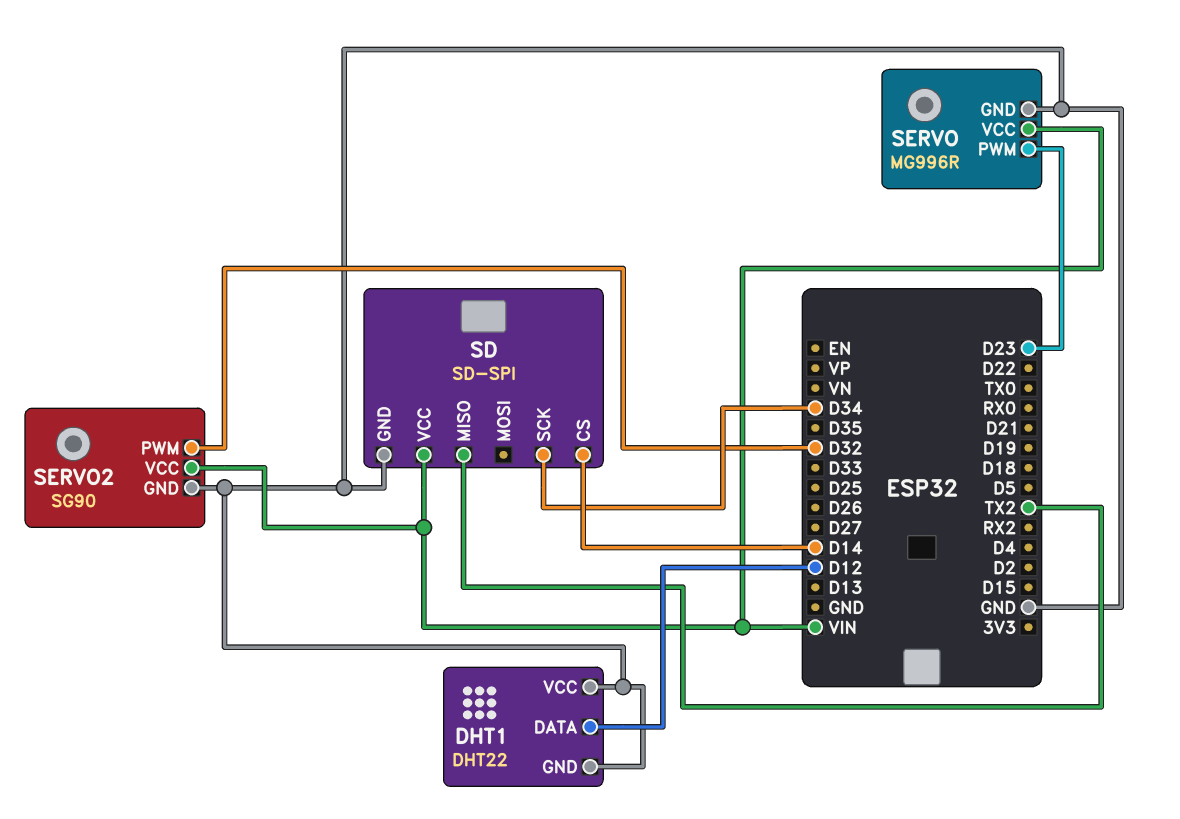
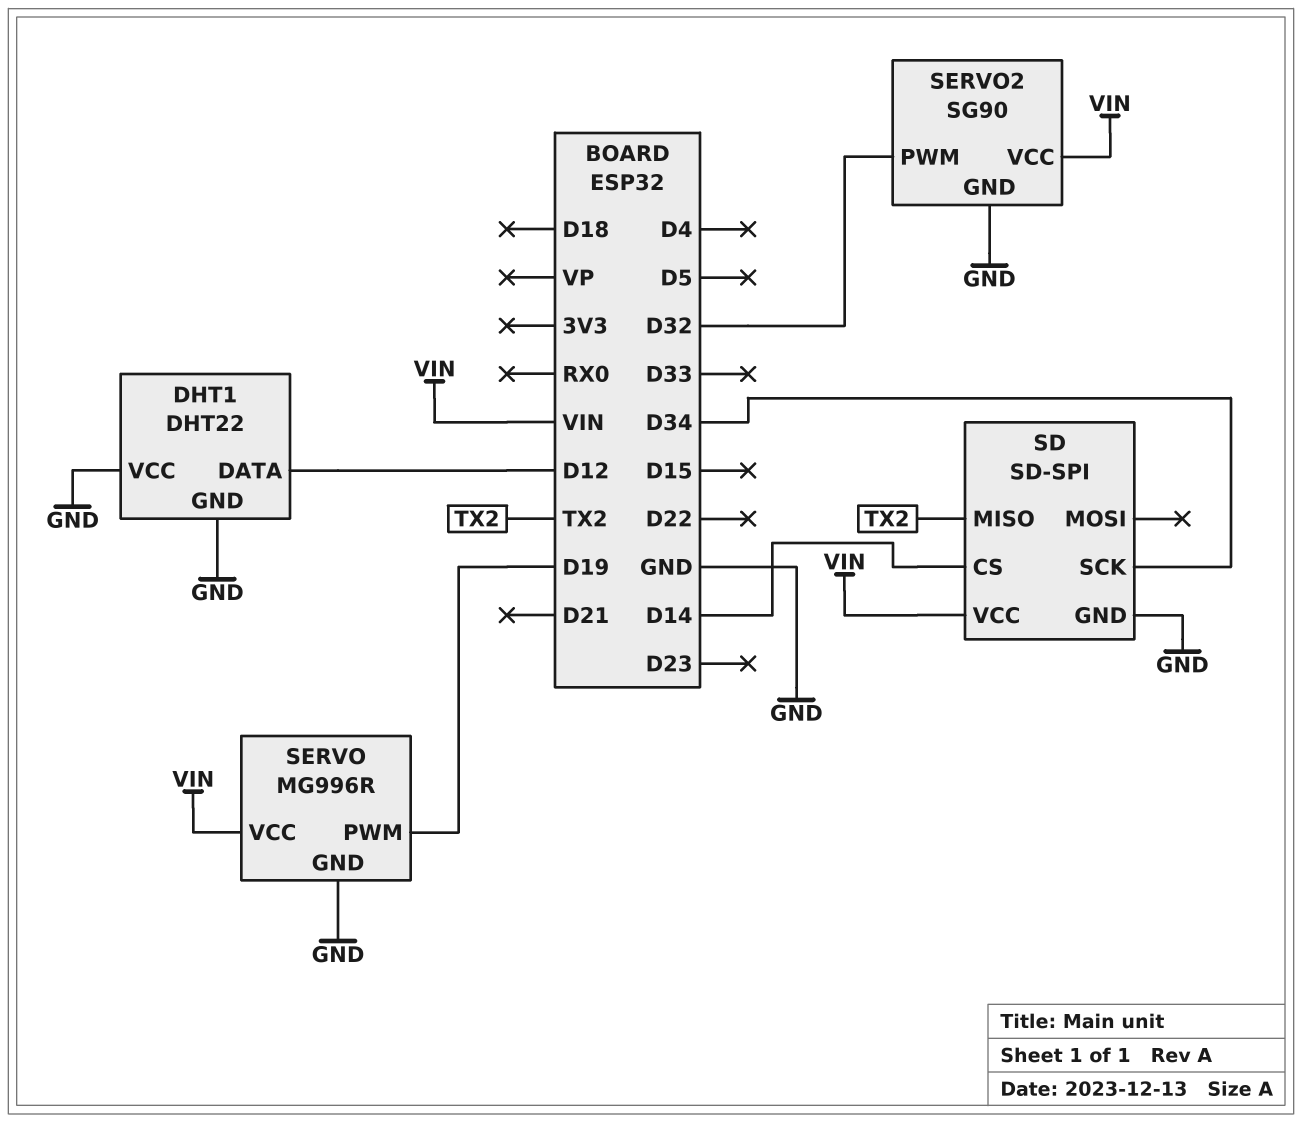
SERVO pin PWM: D23 -> D19

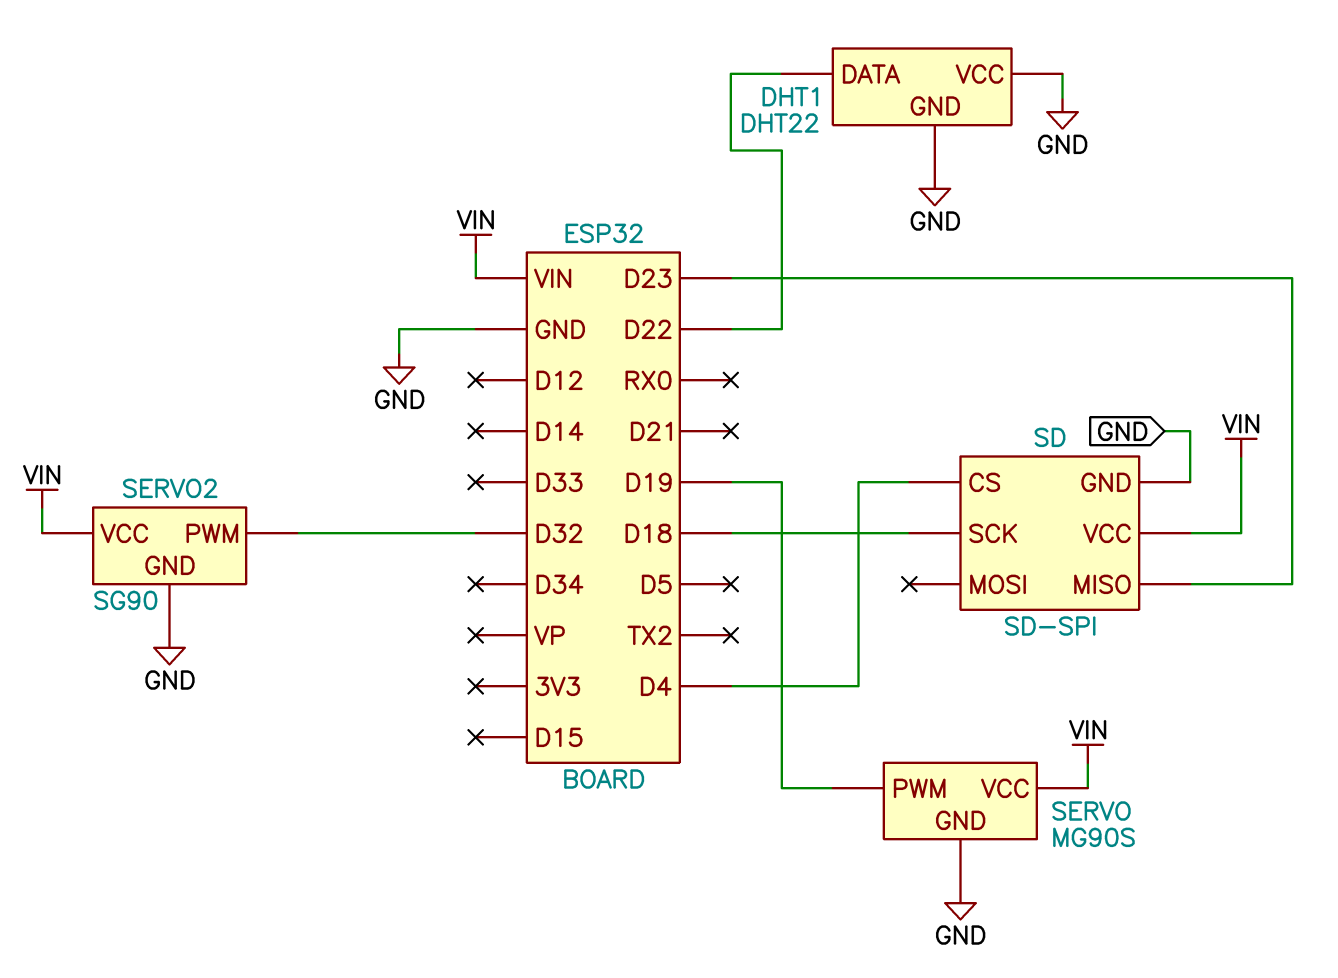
DHT1 pin DATA: D12 -> D22
SD pin CS: D14 -> D4
SD pin MISO: TX2 -> D23
SD pin SCK: D34 -> D18
SERVO: MG996R -> MG90S

